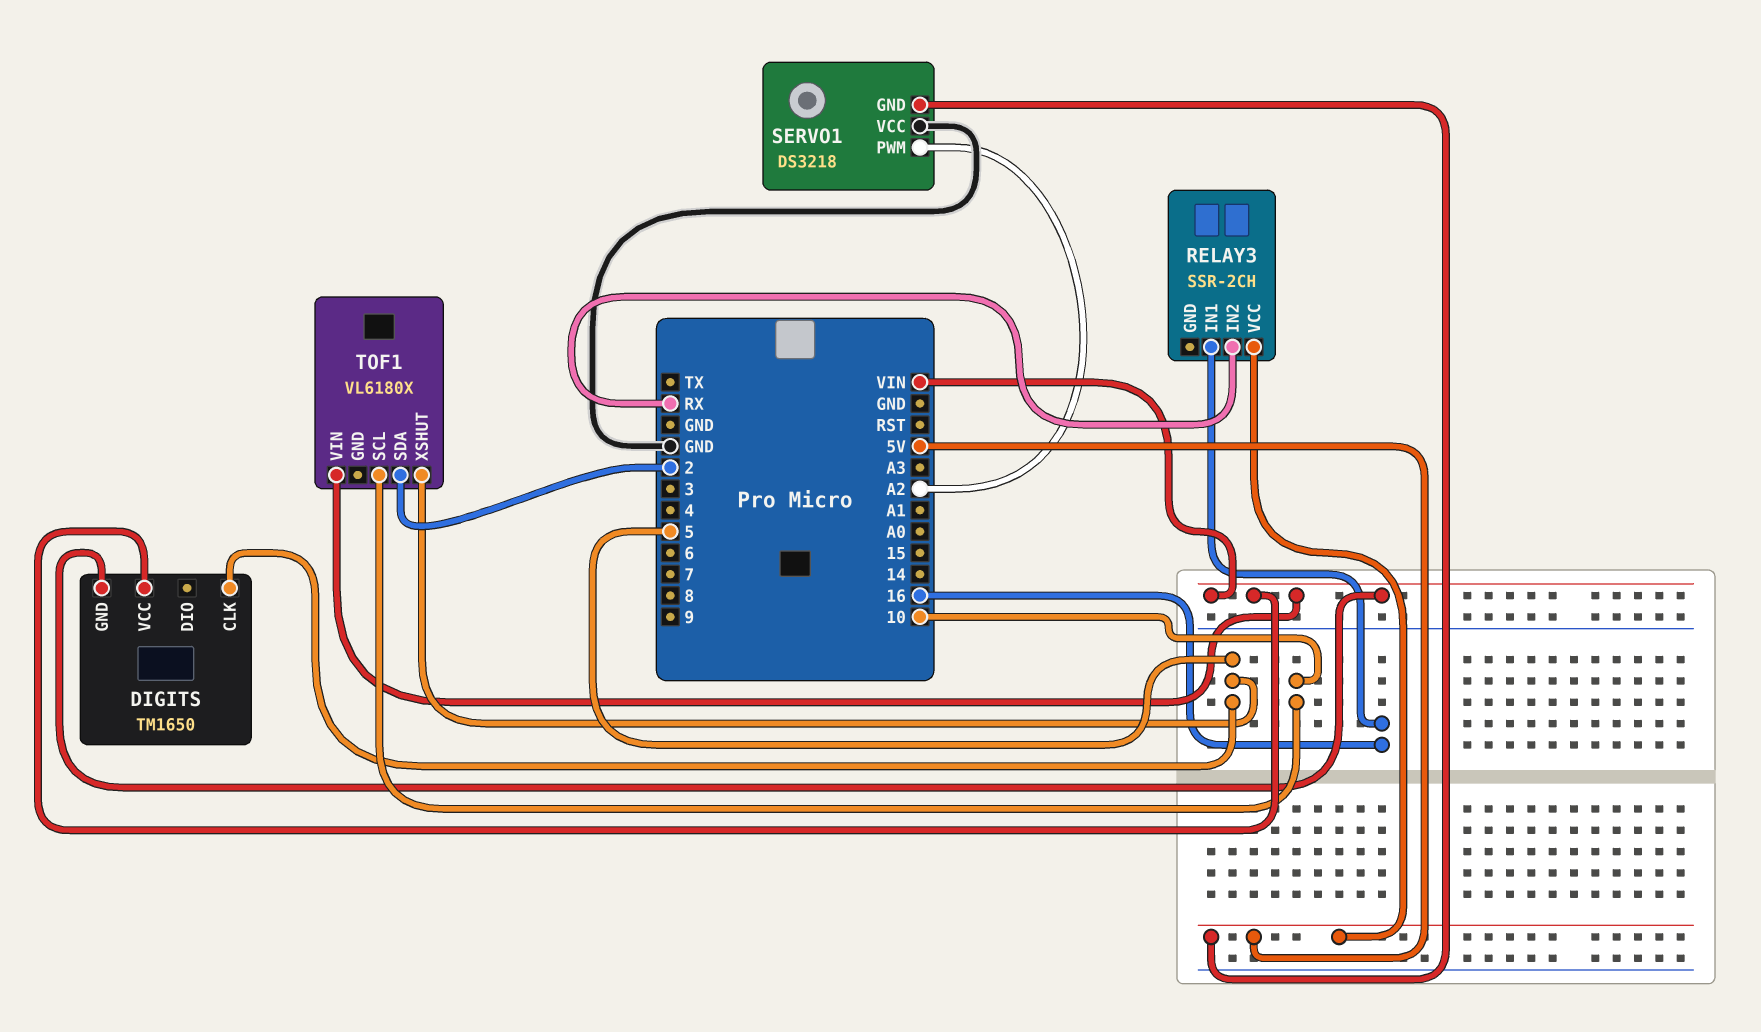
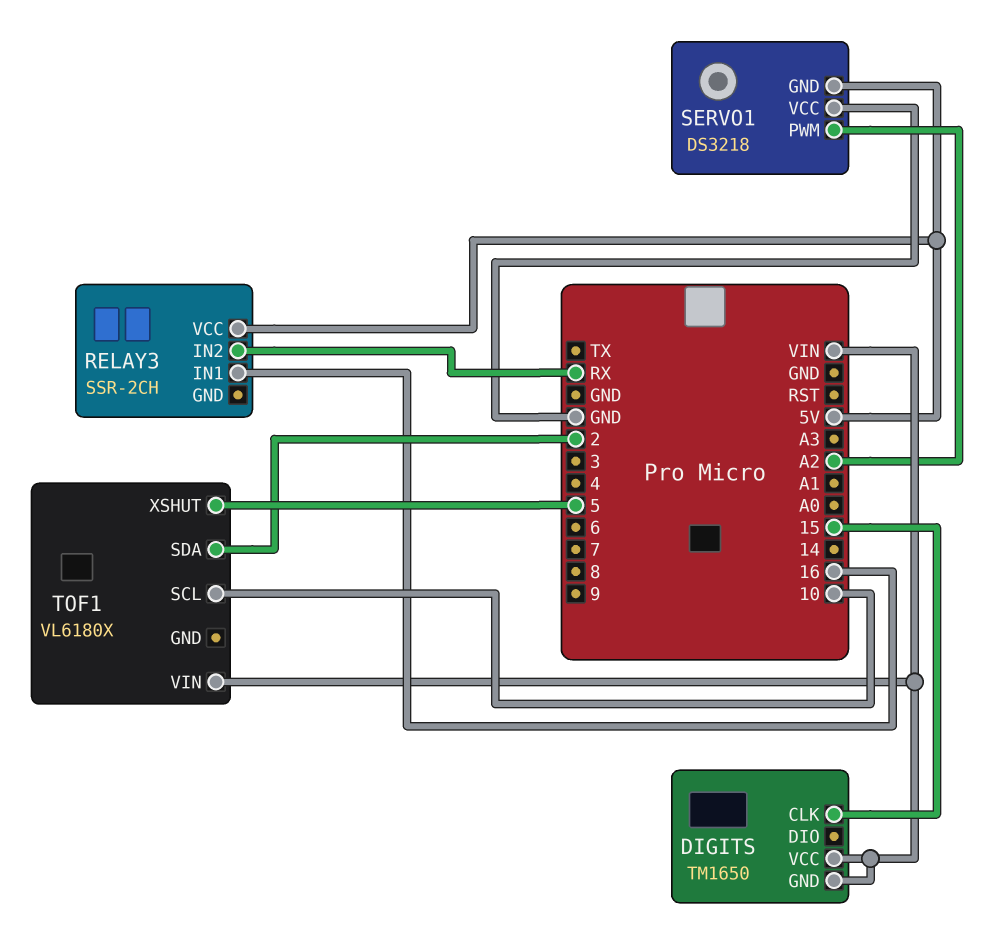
DIGITS pin CLK: 5 -> 15

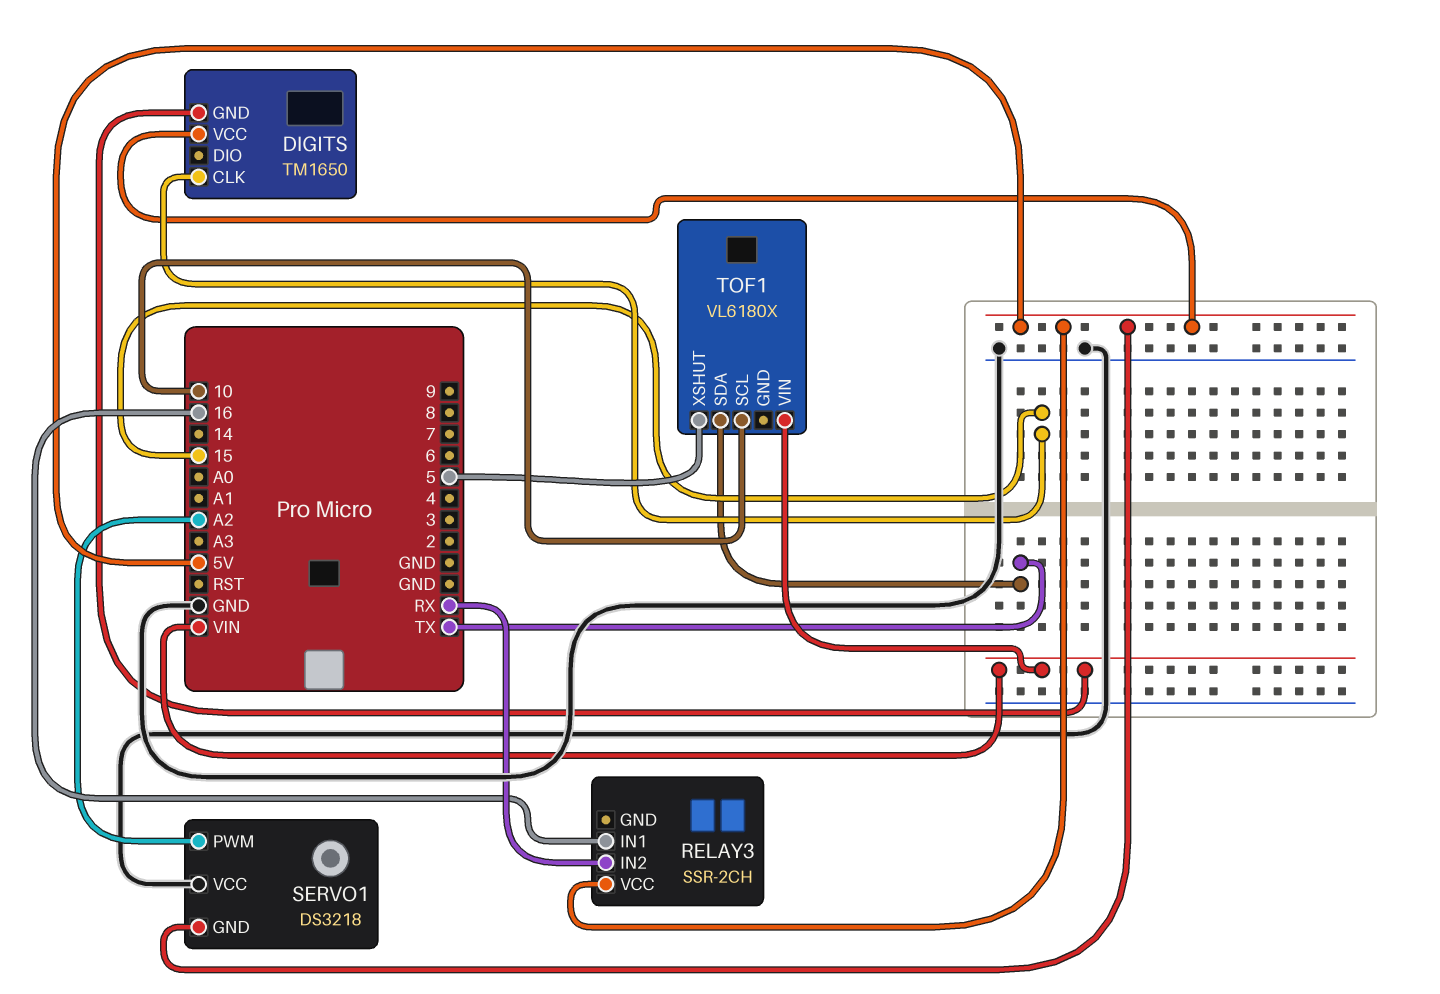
DIGITS pin VCC: VIN -> 5V
TOF1 pin SDA: 2 -> TX

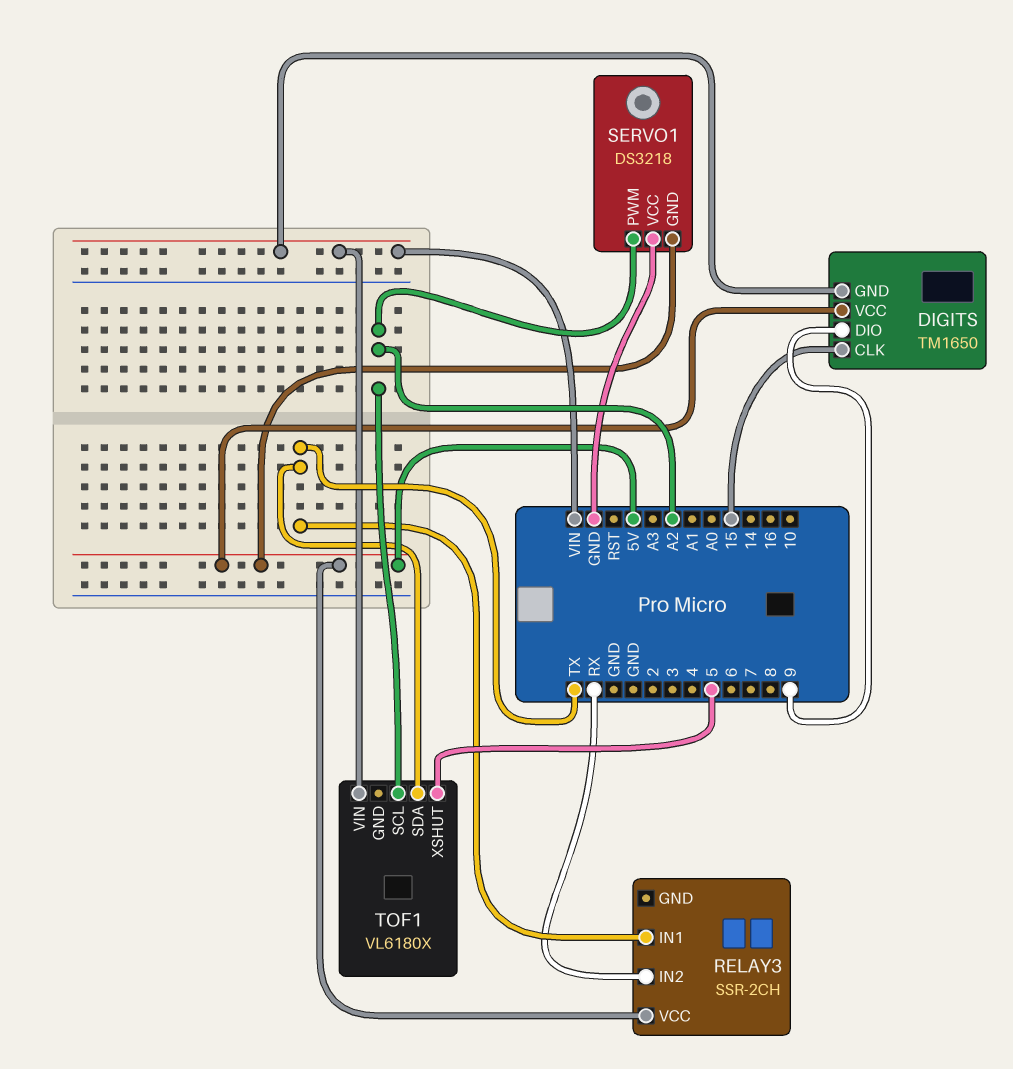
DIGITS pin DIO: none -> 9
RELAY3 pin IN1: 16 -> TX
TOF1 pin SCL: 10 -> A2

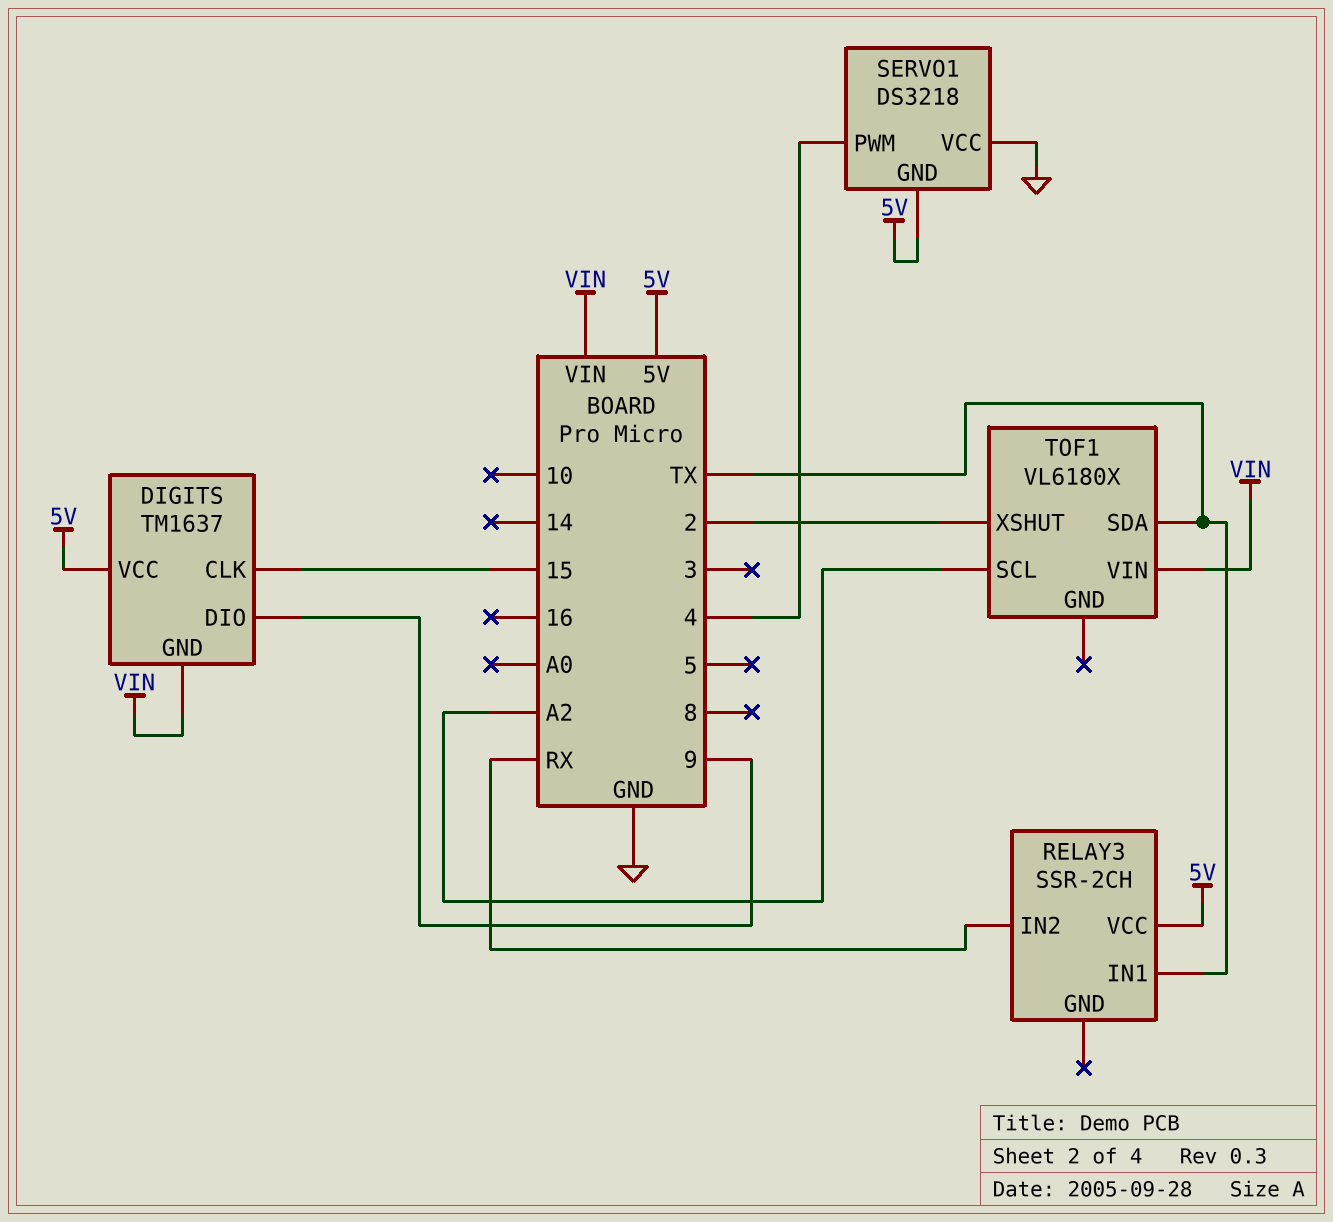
DIGITS: TM1650 -> TM1637
SERVO1 pin PWM: A2 -> 4
TOF1 pin XSHUT: 5 -> 2

